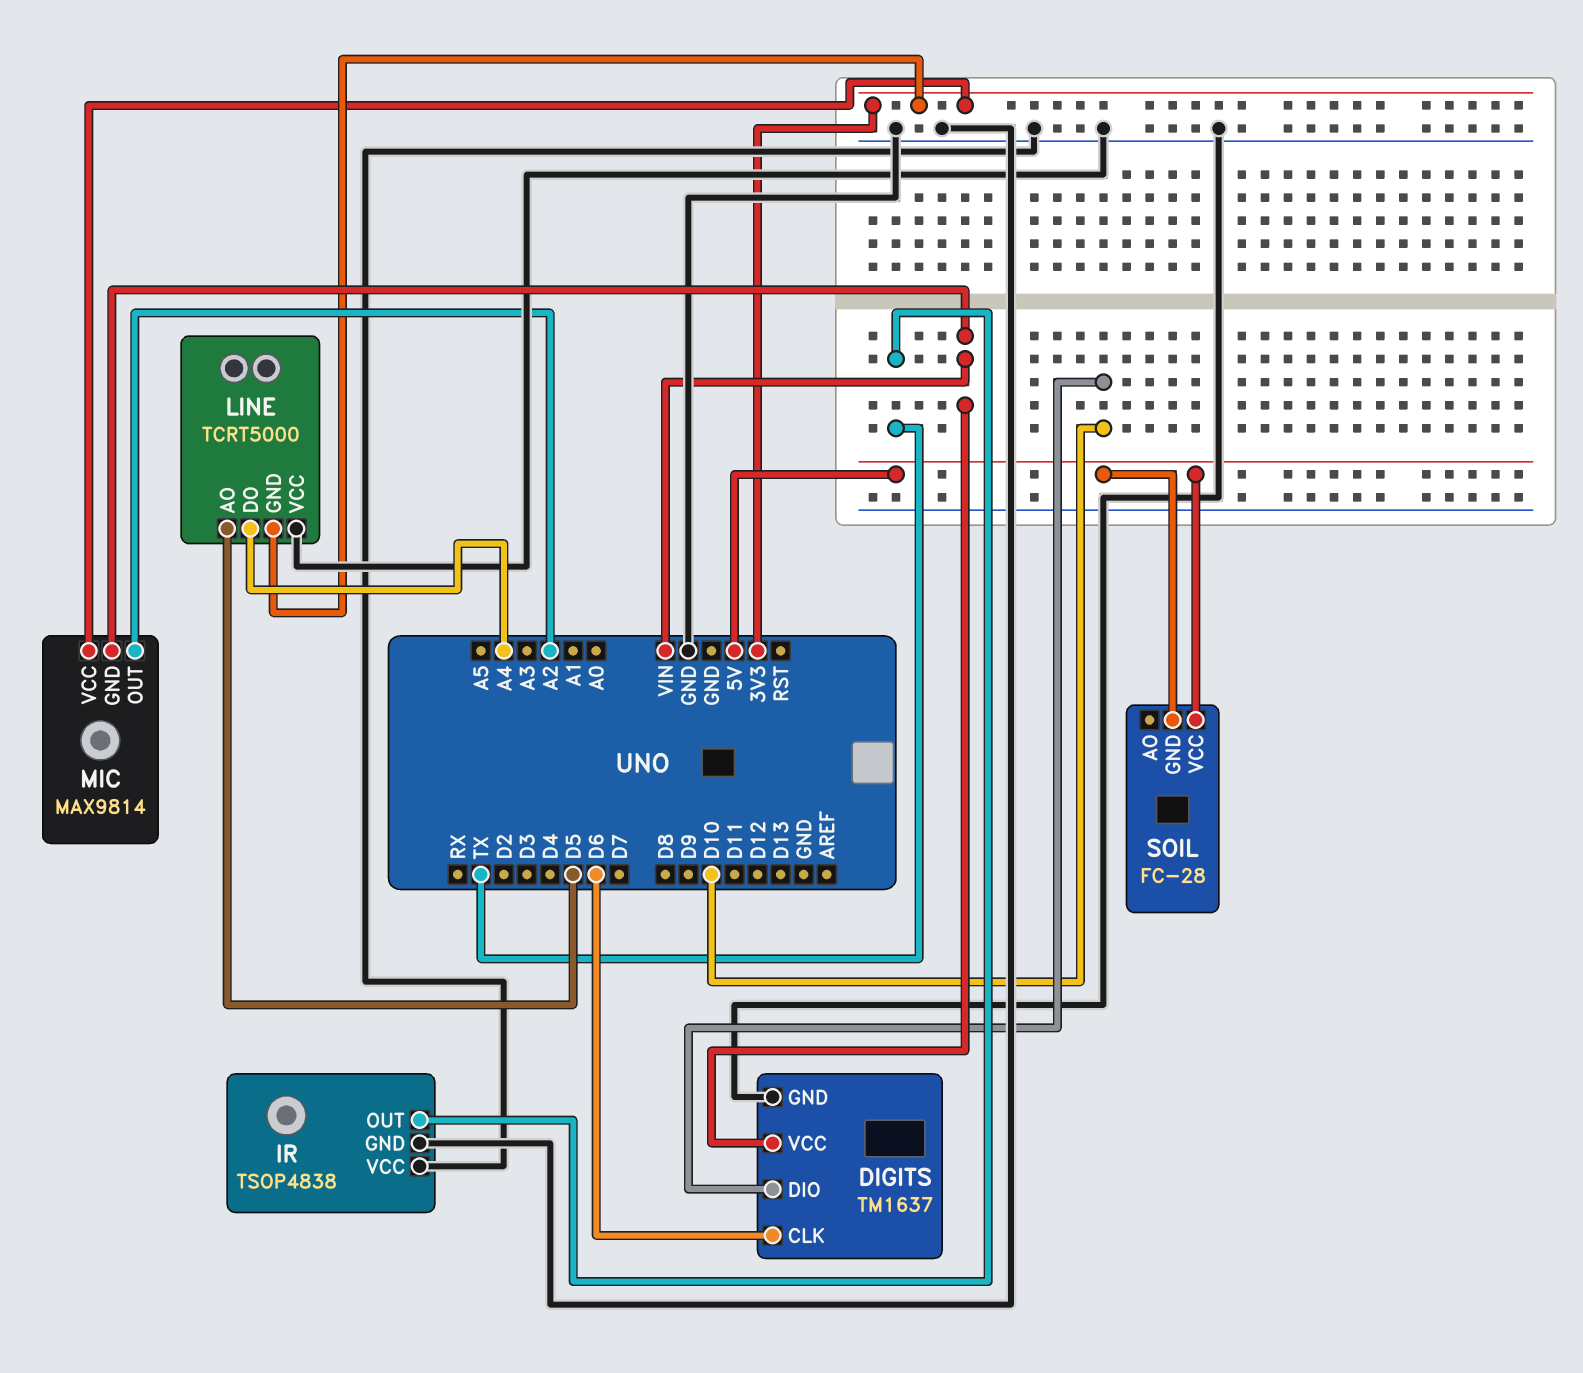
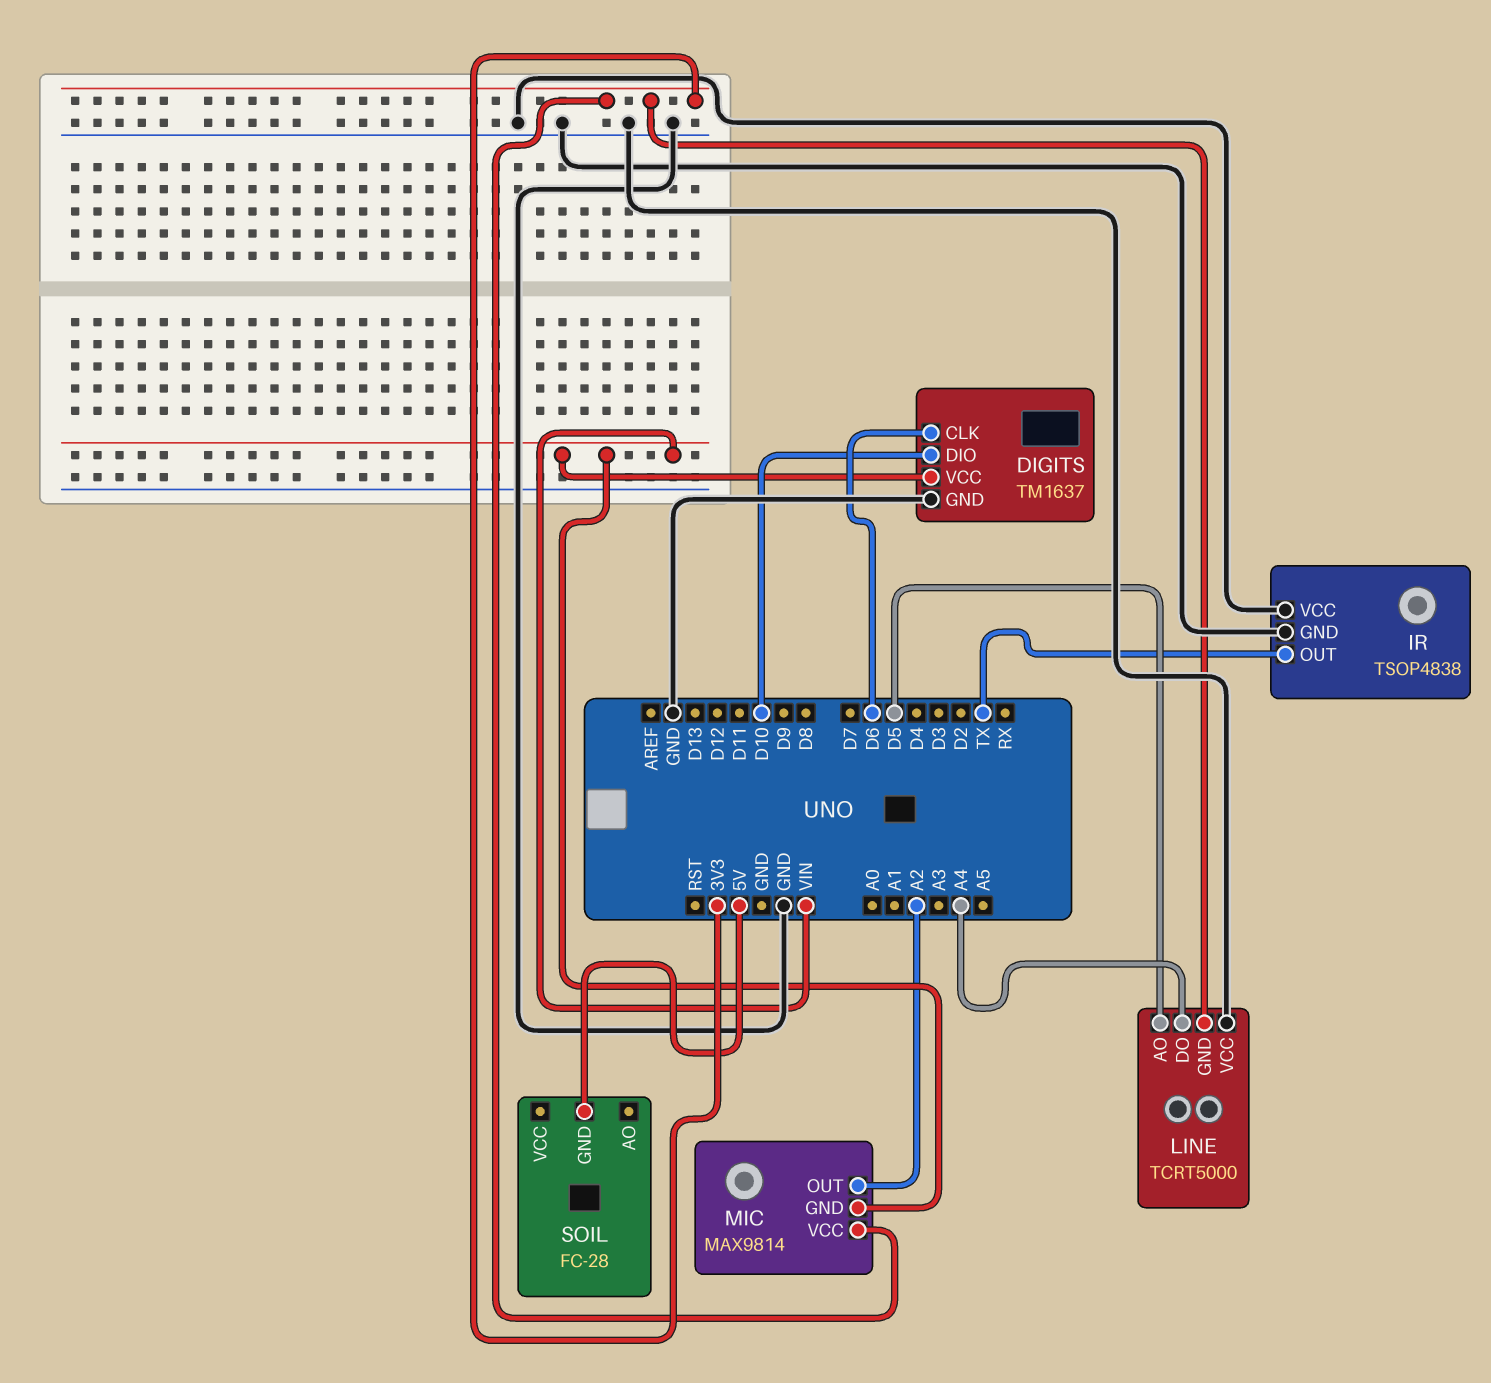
SOIL pin VCC: 5V -> none

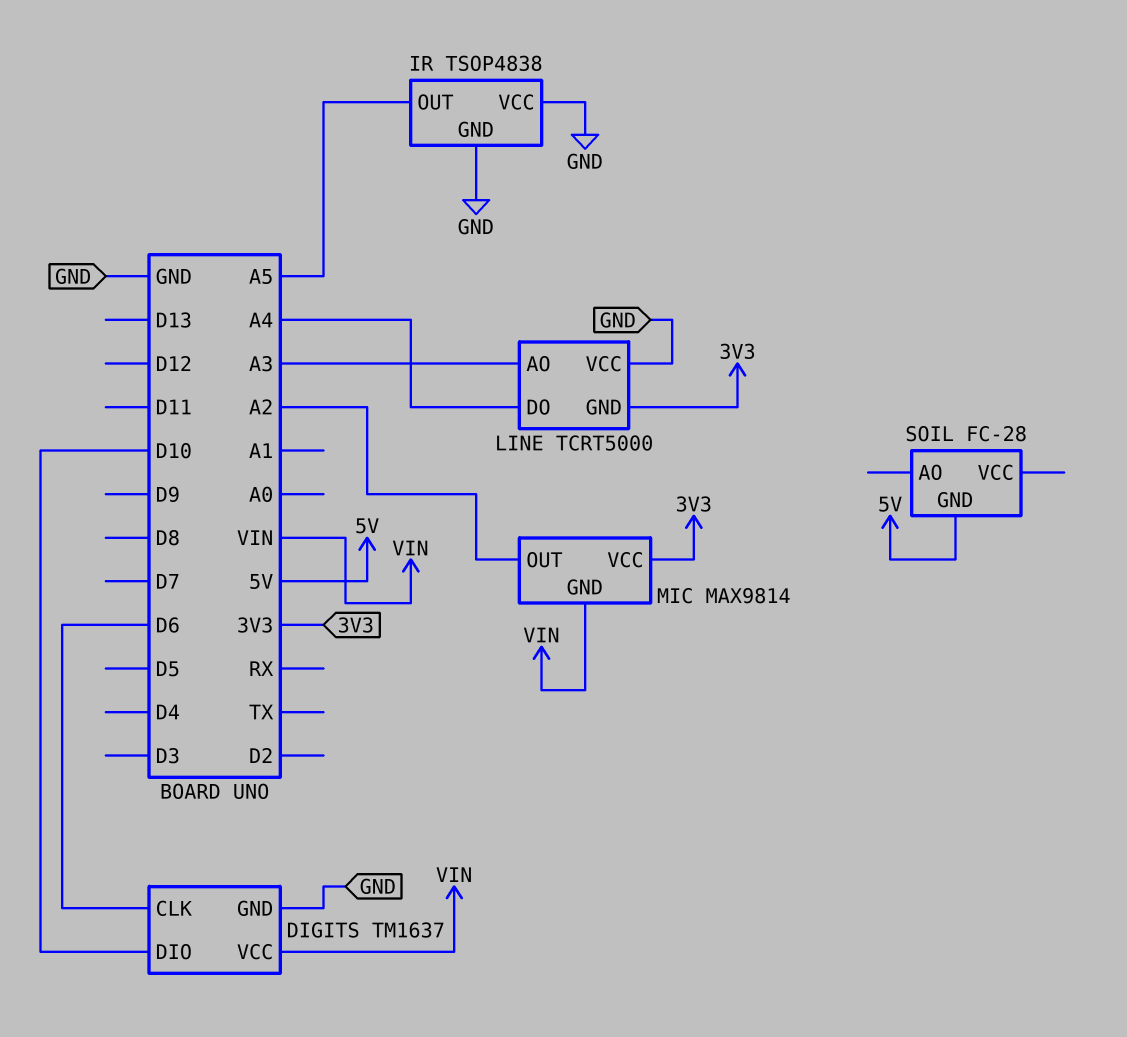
IR pin OUT: TX -> A5
LINE pin AO: D5 -> A3

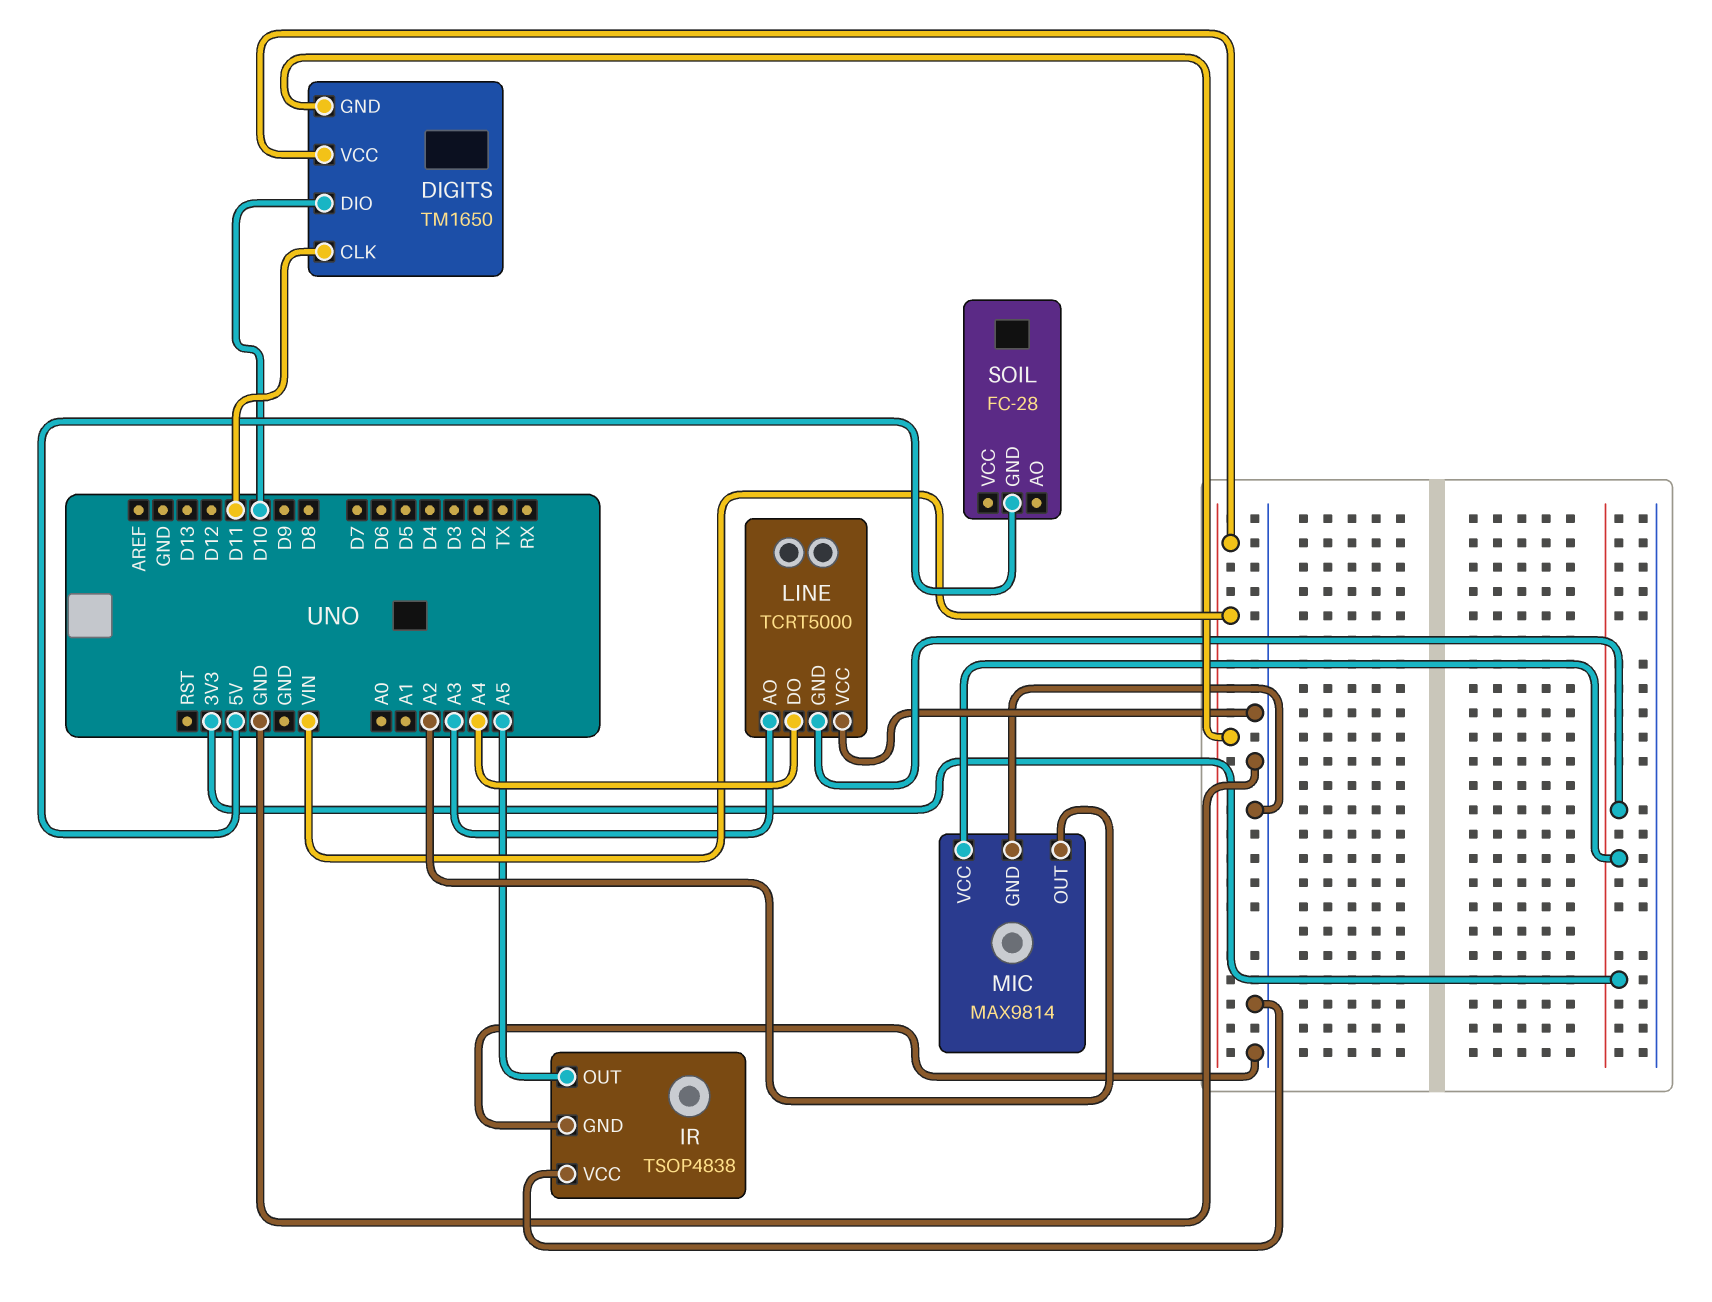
DIGITS: TM1637 -> TM1650
DIGITS pin CLK: D6 -> D11
DIGITS pin GND: GND -> VIN
MIC pin GND: VIN -> GND

